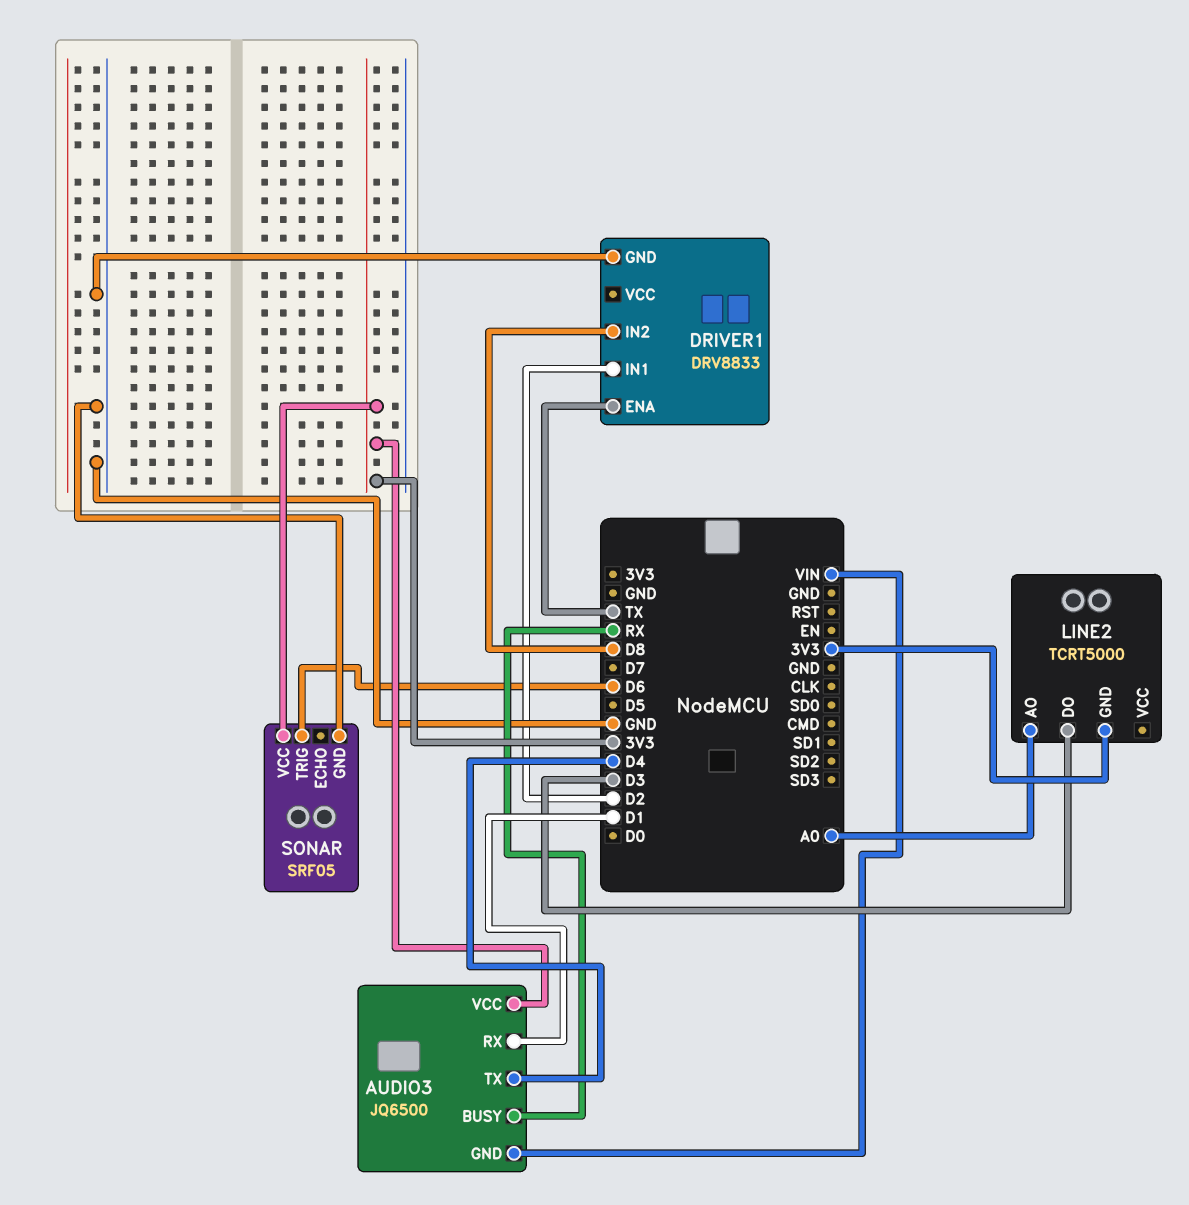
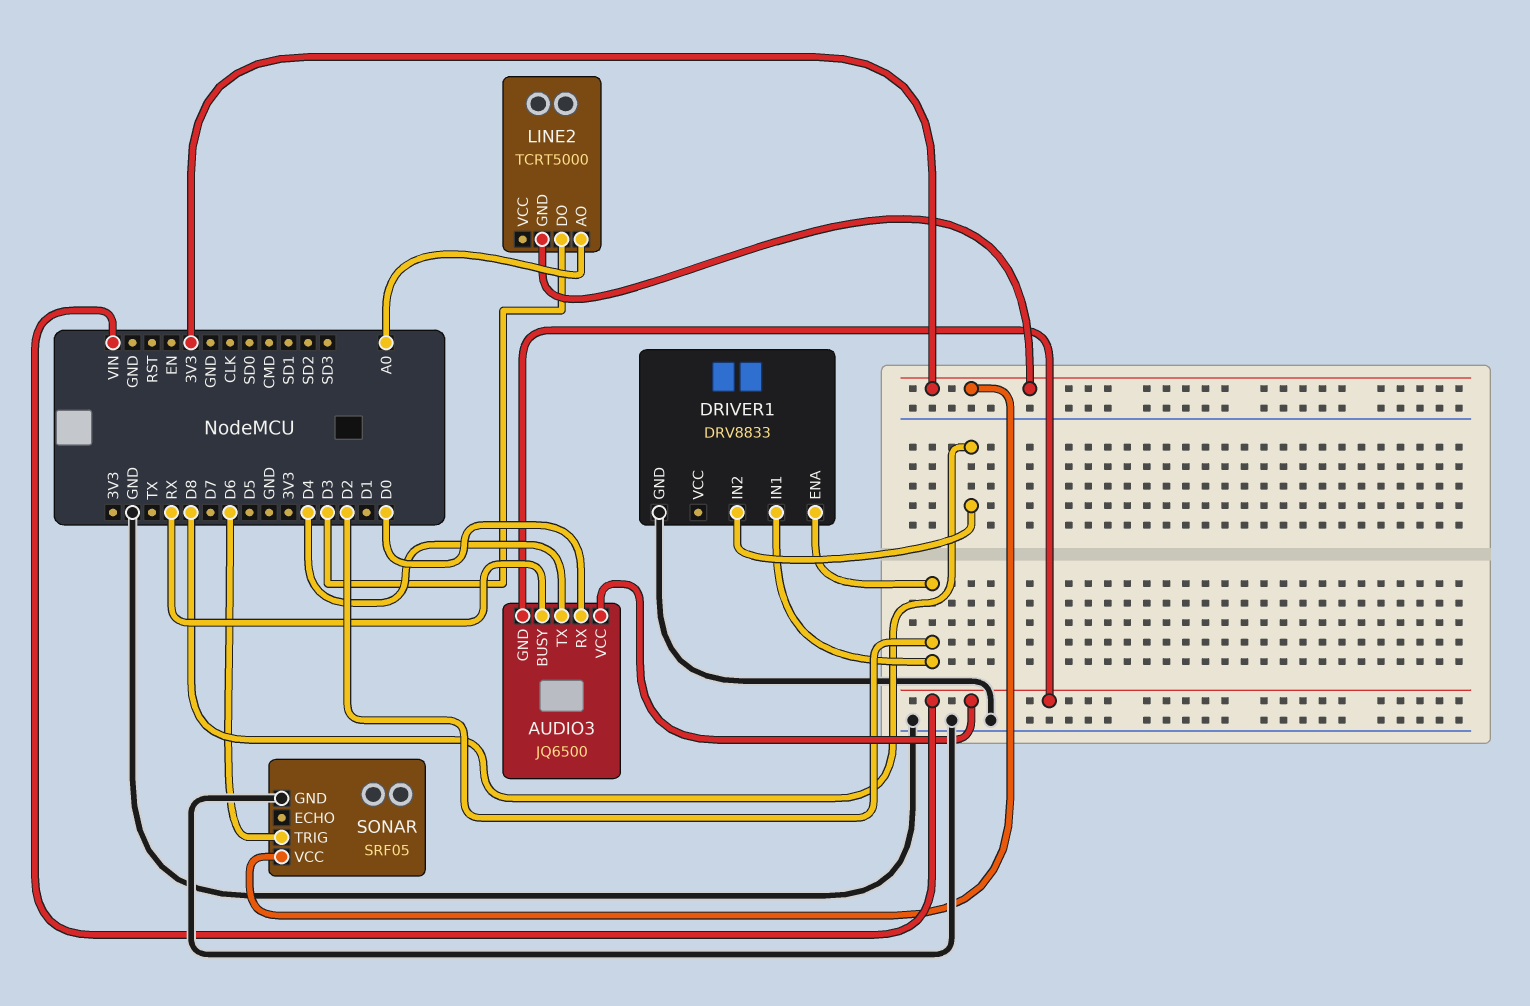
AUDIO3 pin RX: D1 -> D0
AUDIO3 pin VCC: 3V3 -> VIN
DRIVER1 pin ENA: TX -> D2

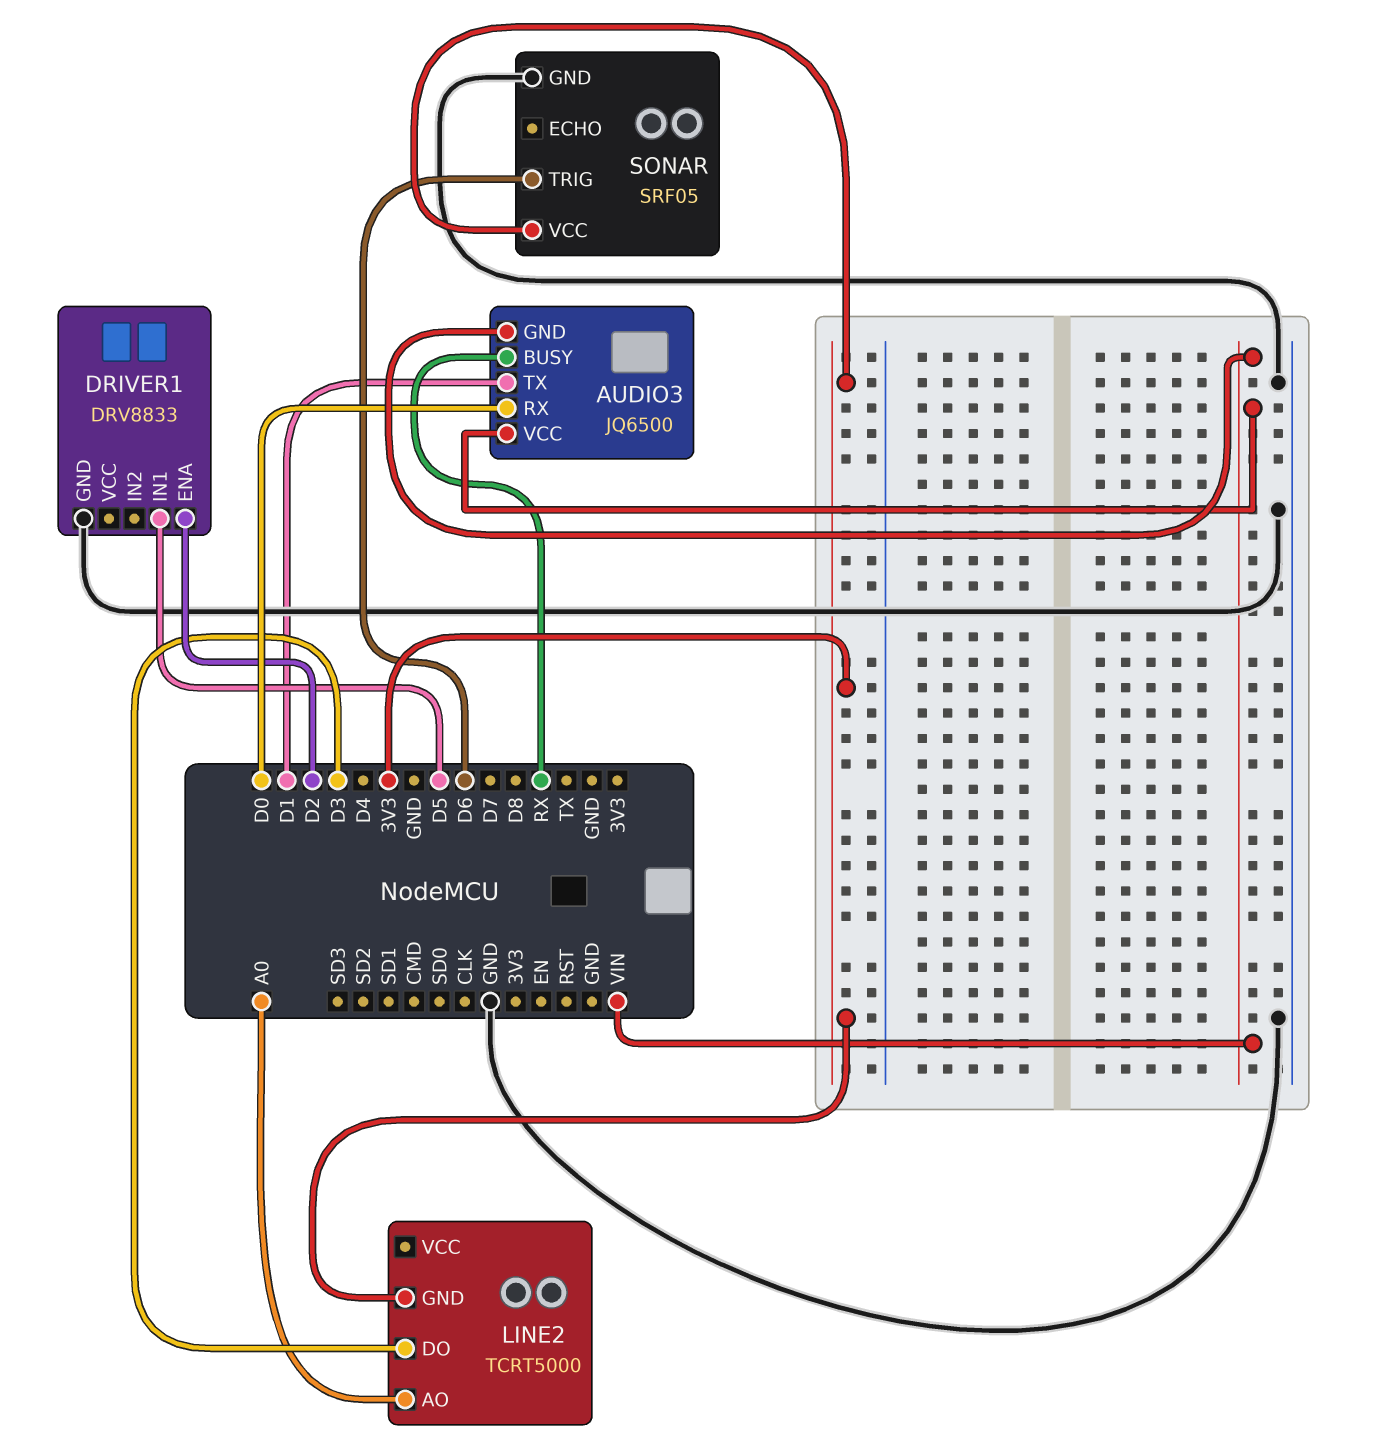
AUDIO3 pin TX: D4 -> D1
DRIVER1 pin IN1: D2 -> D5
DRIVER1 pin IN2: D8 -> none

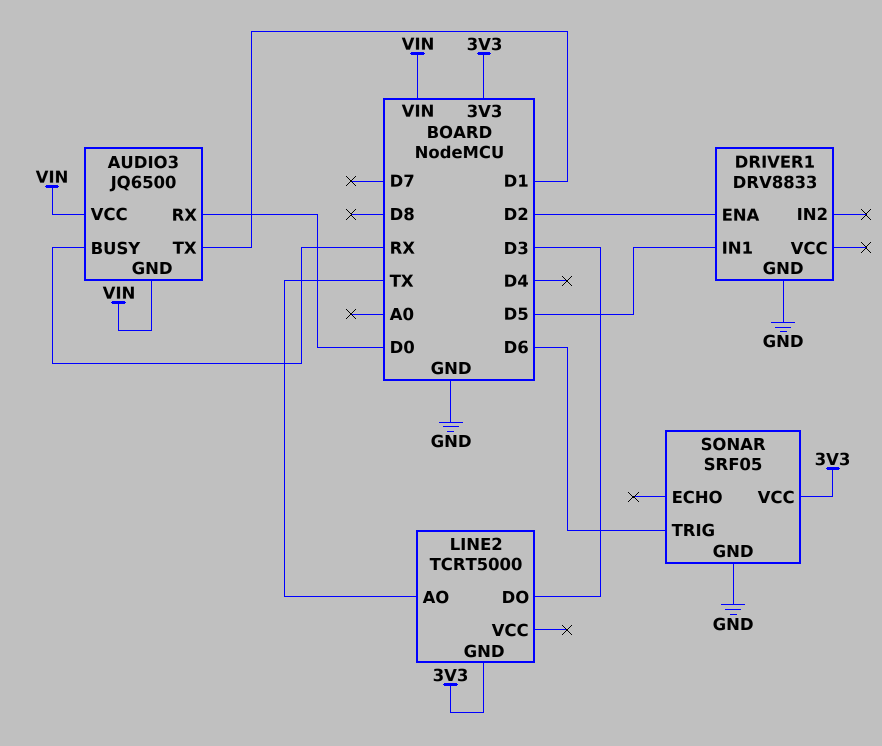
LINE2 pin AO: A0 -> TX

